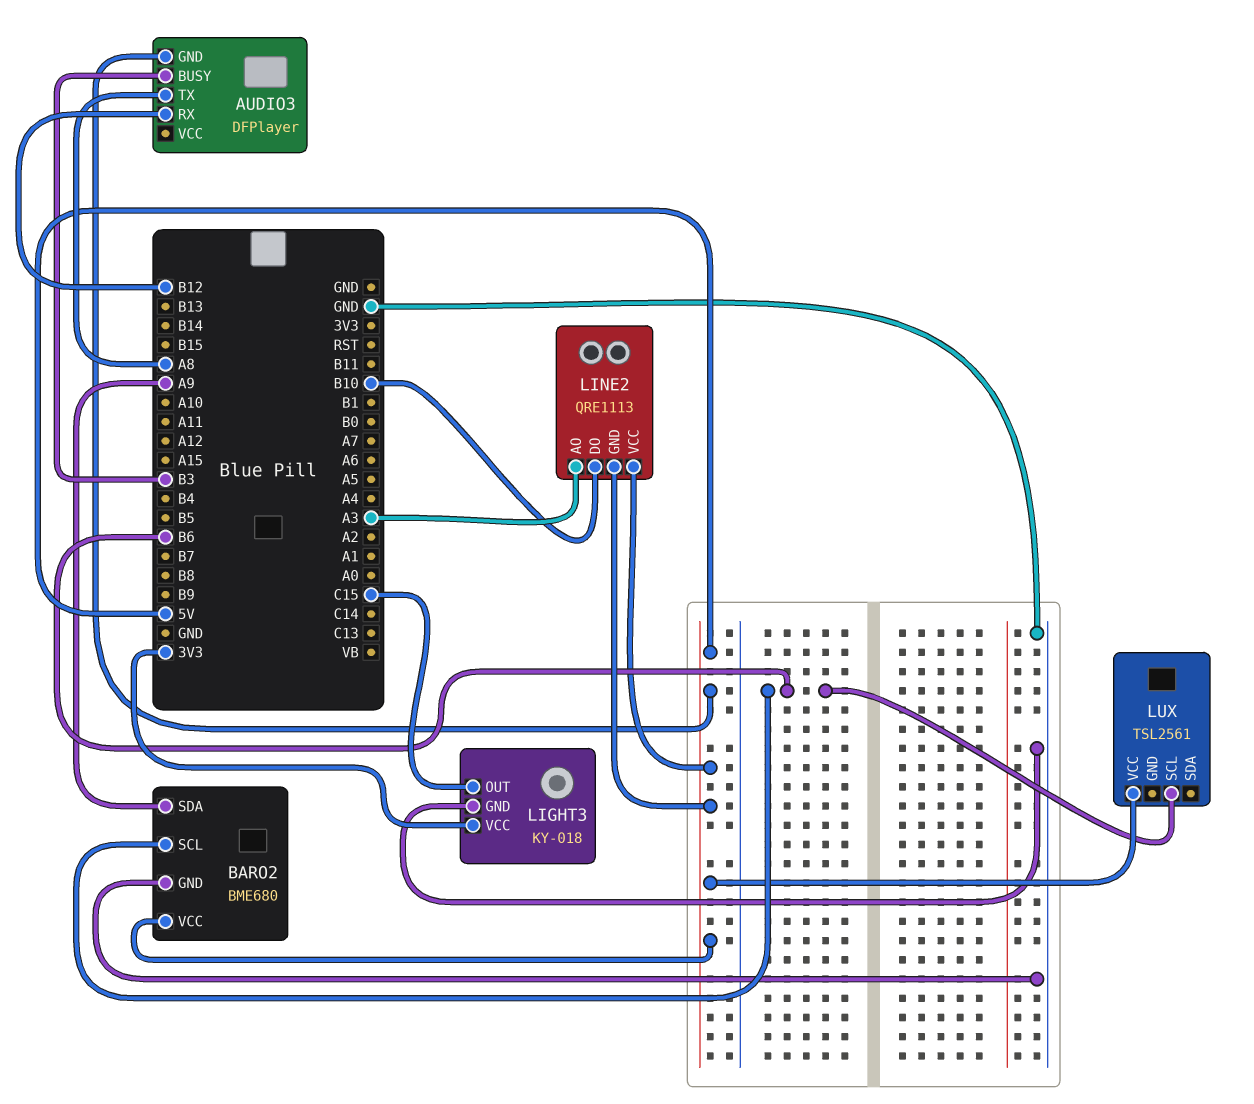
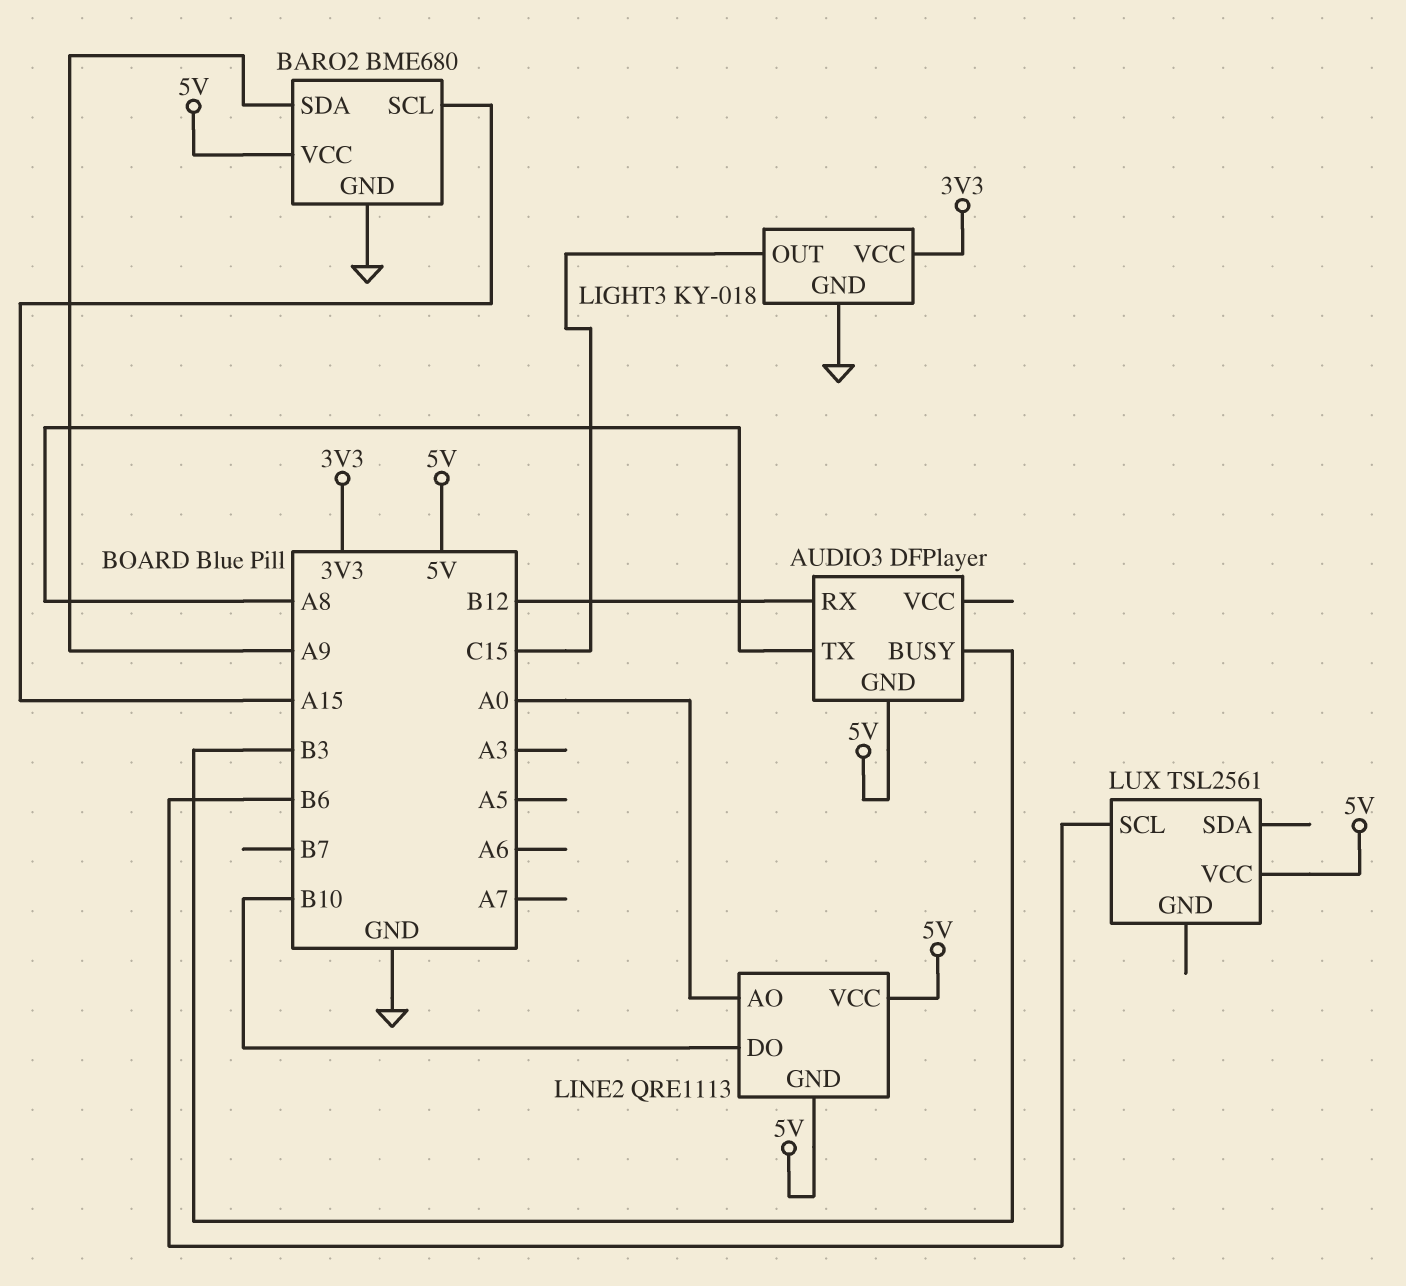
BARO2 pin SCL: B6 -> A15
LINE2 pin AO: A3 -> A0

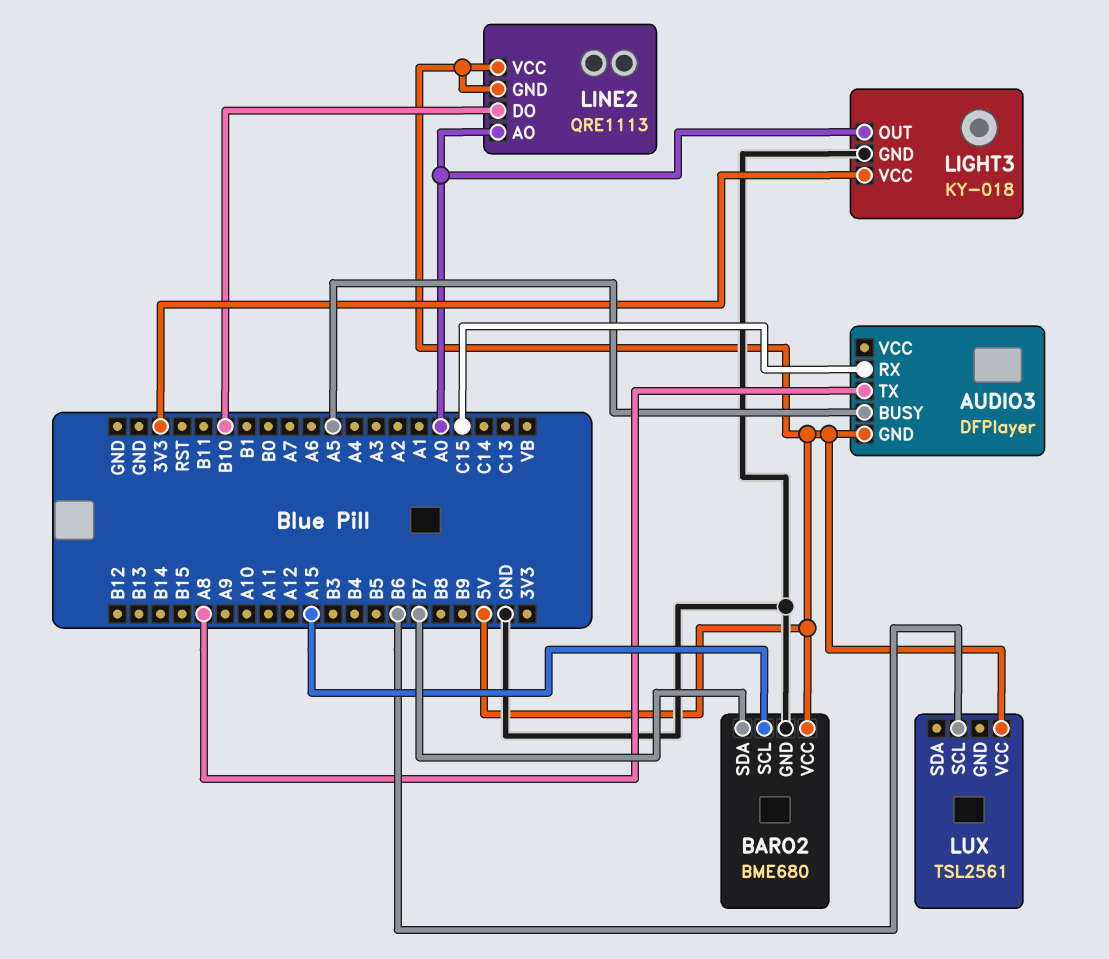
AUDIO3 pin BUSY: B3 -> A5
AUDIO3 pin RX: B12 -> C15
BARO2 pin SDA: A9 -> B7
LIGHT3 pin OUT: C15 -> A0

